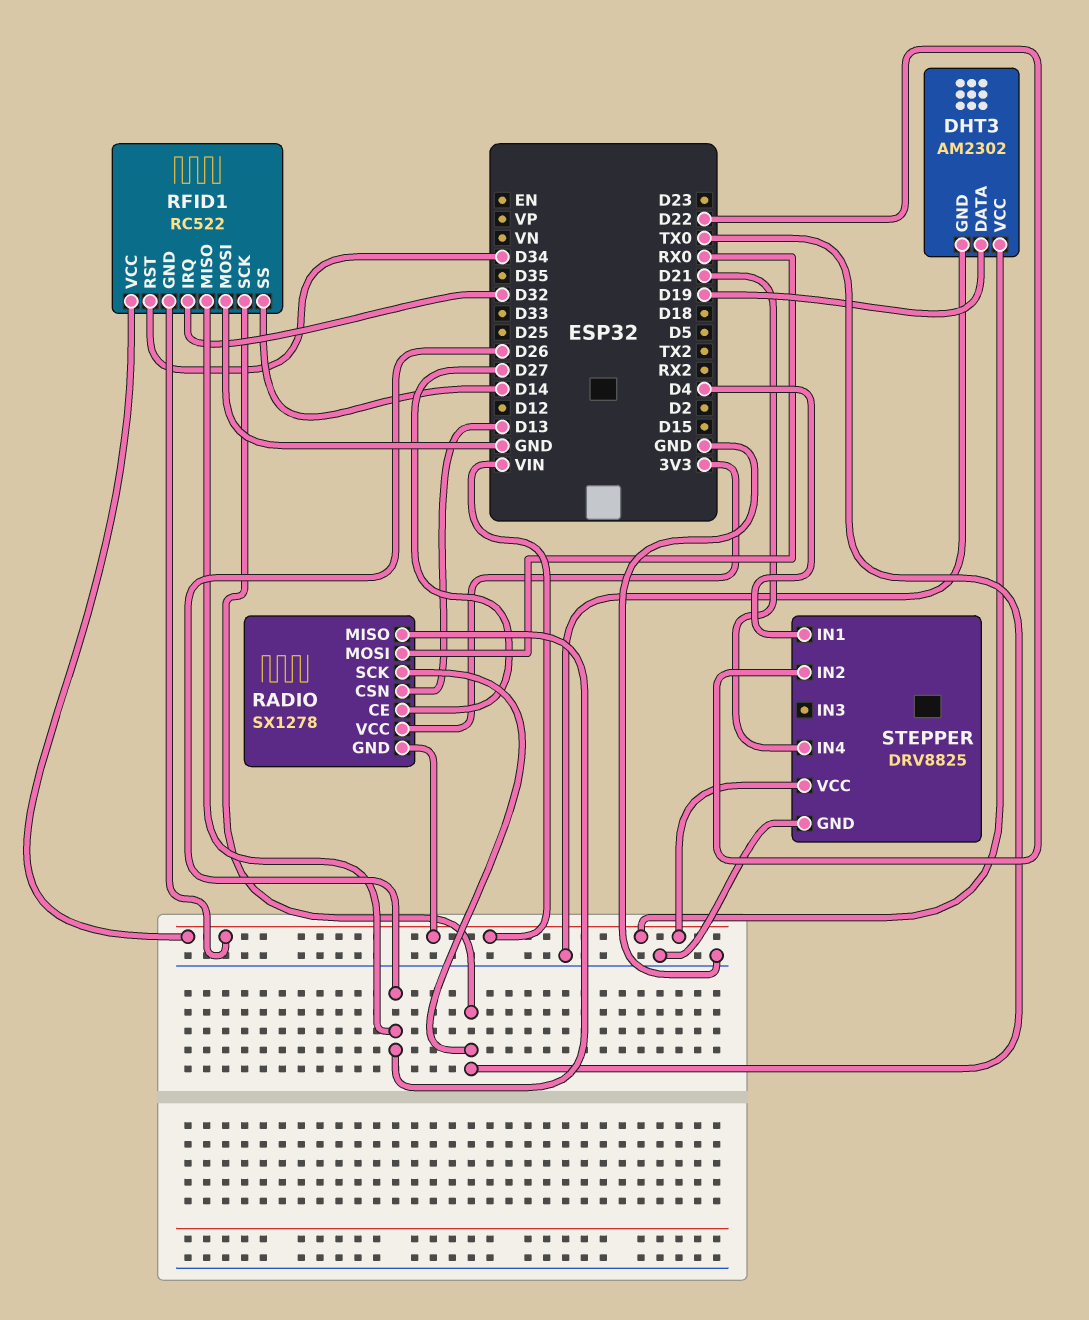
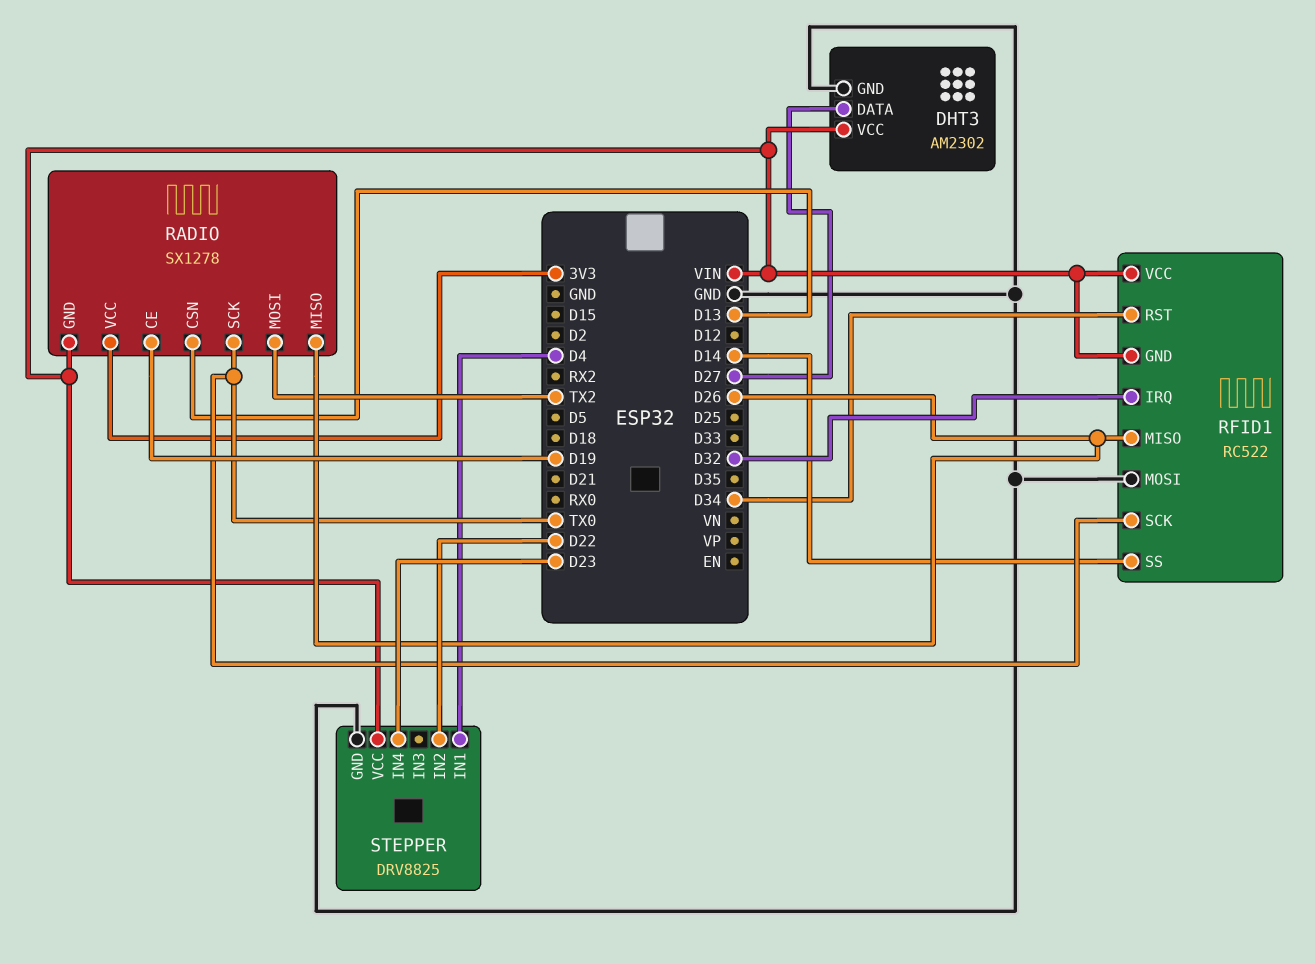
DHT3 pin DATA: D19 -> D27
RADIO pin CE: D27 -> D19
RADIO pin MOSI: RX0 -> TX2
STEPPER pin IN4: D21 -> D23

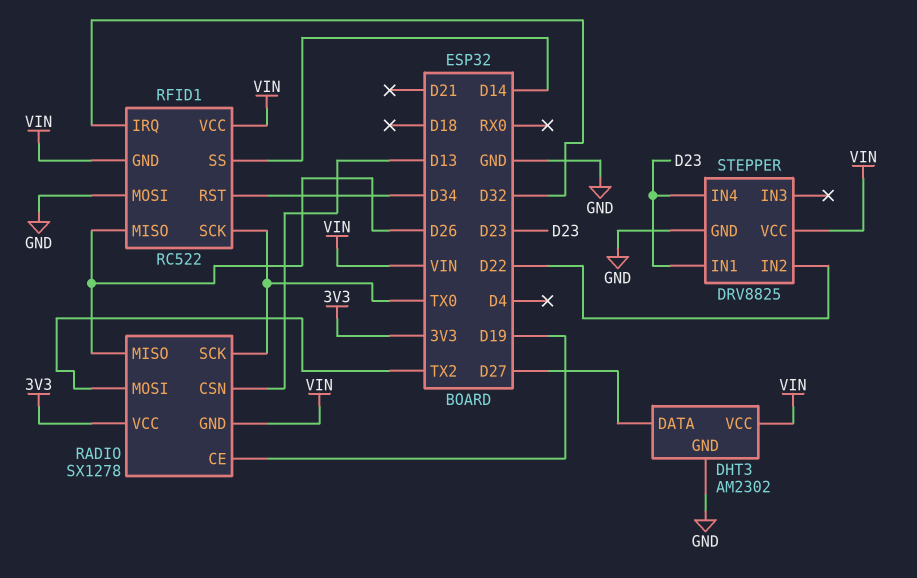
STEPPER pin IN1: D4 -> D23

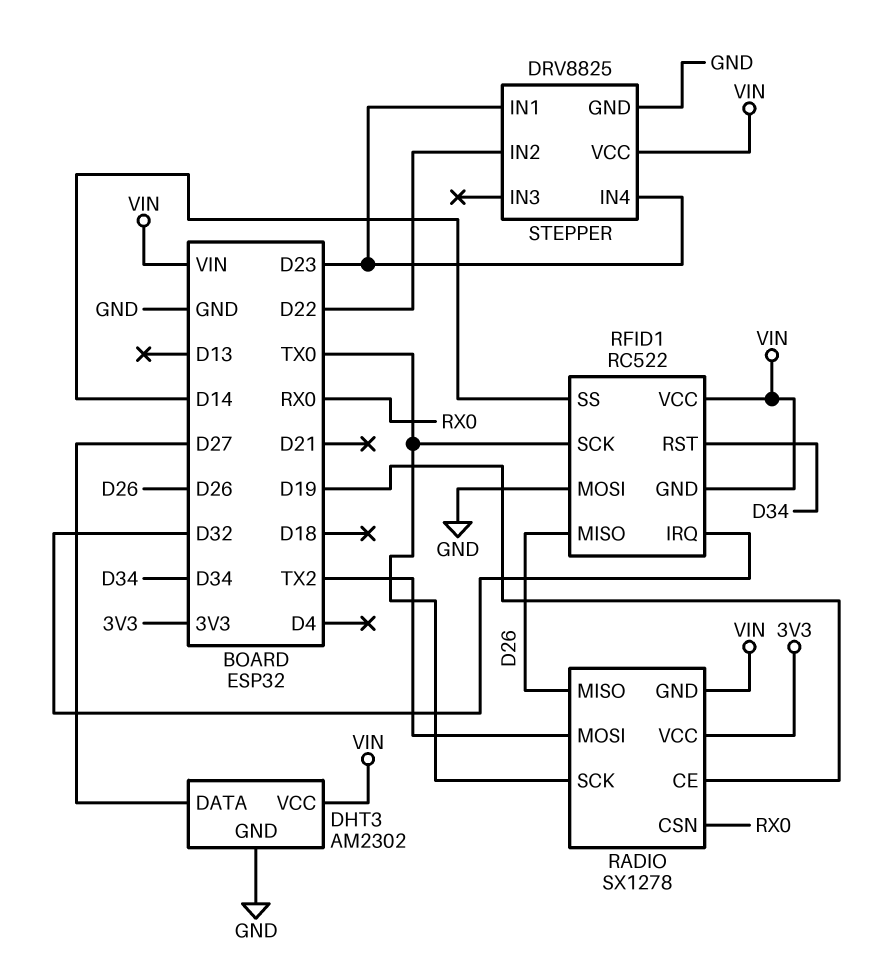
RADIO pin CSN: D13 -> RX0

